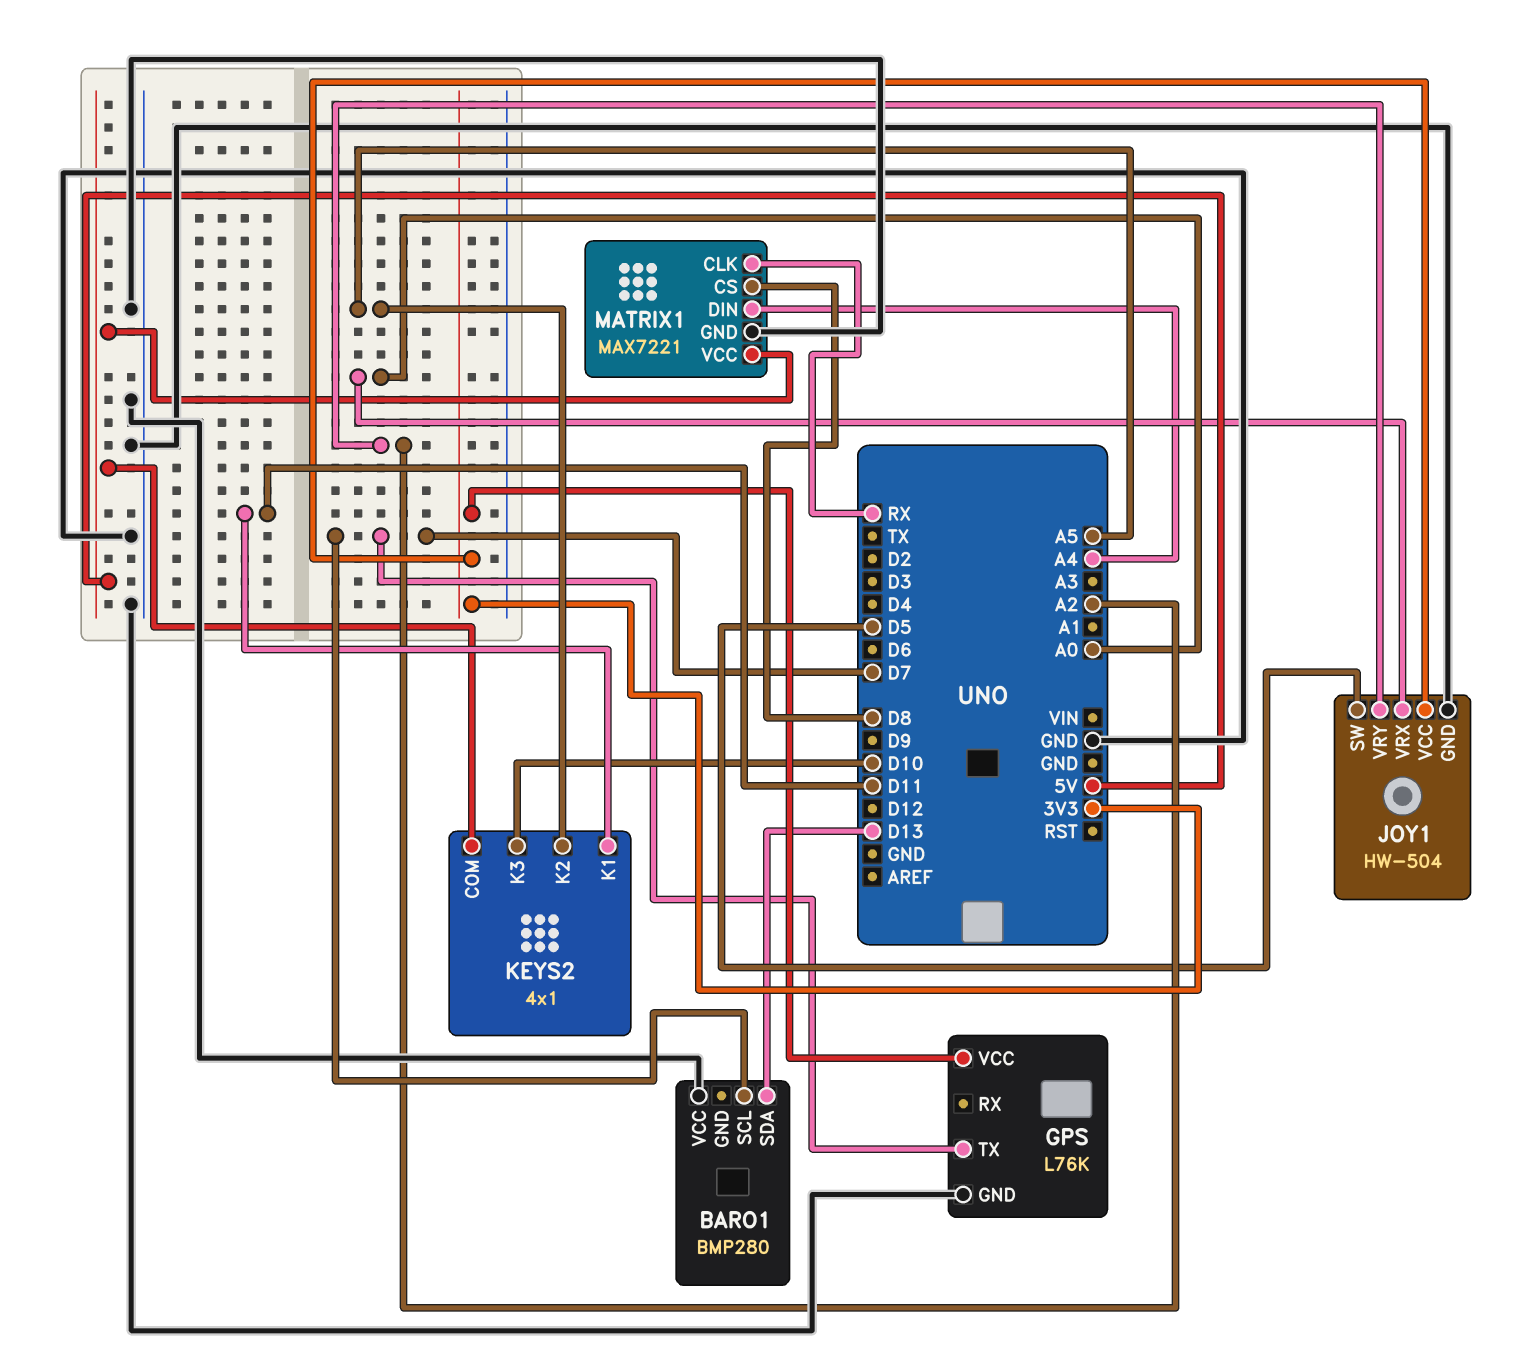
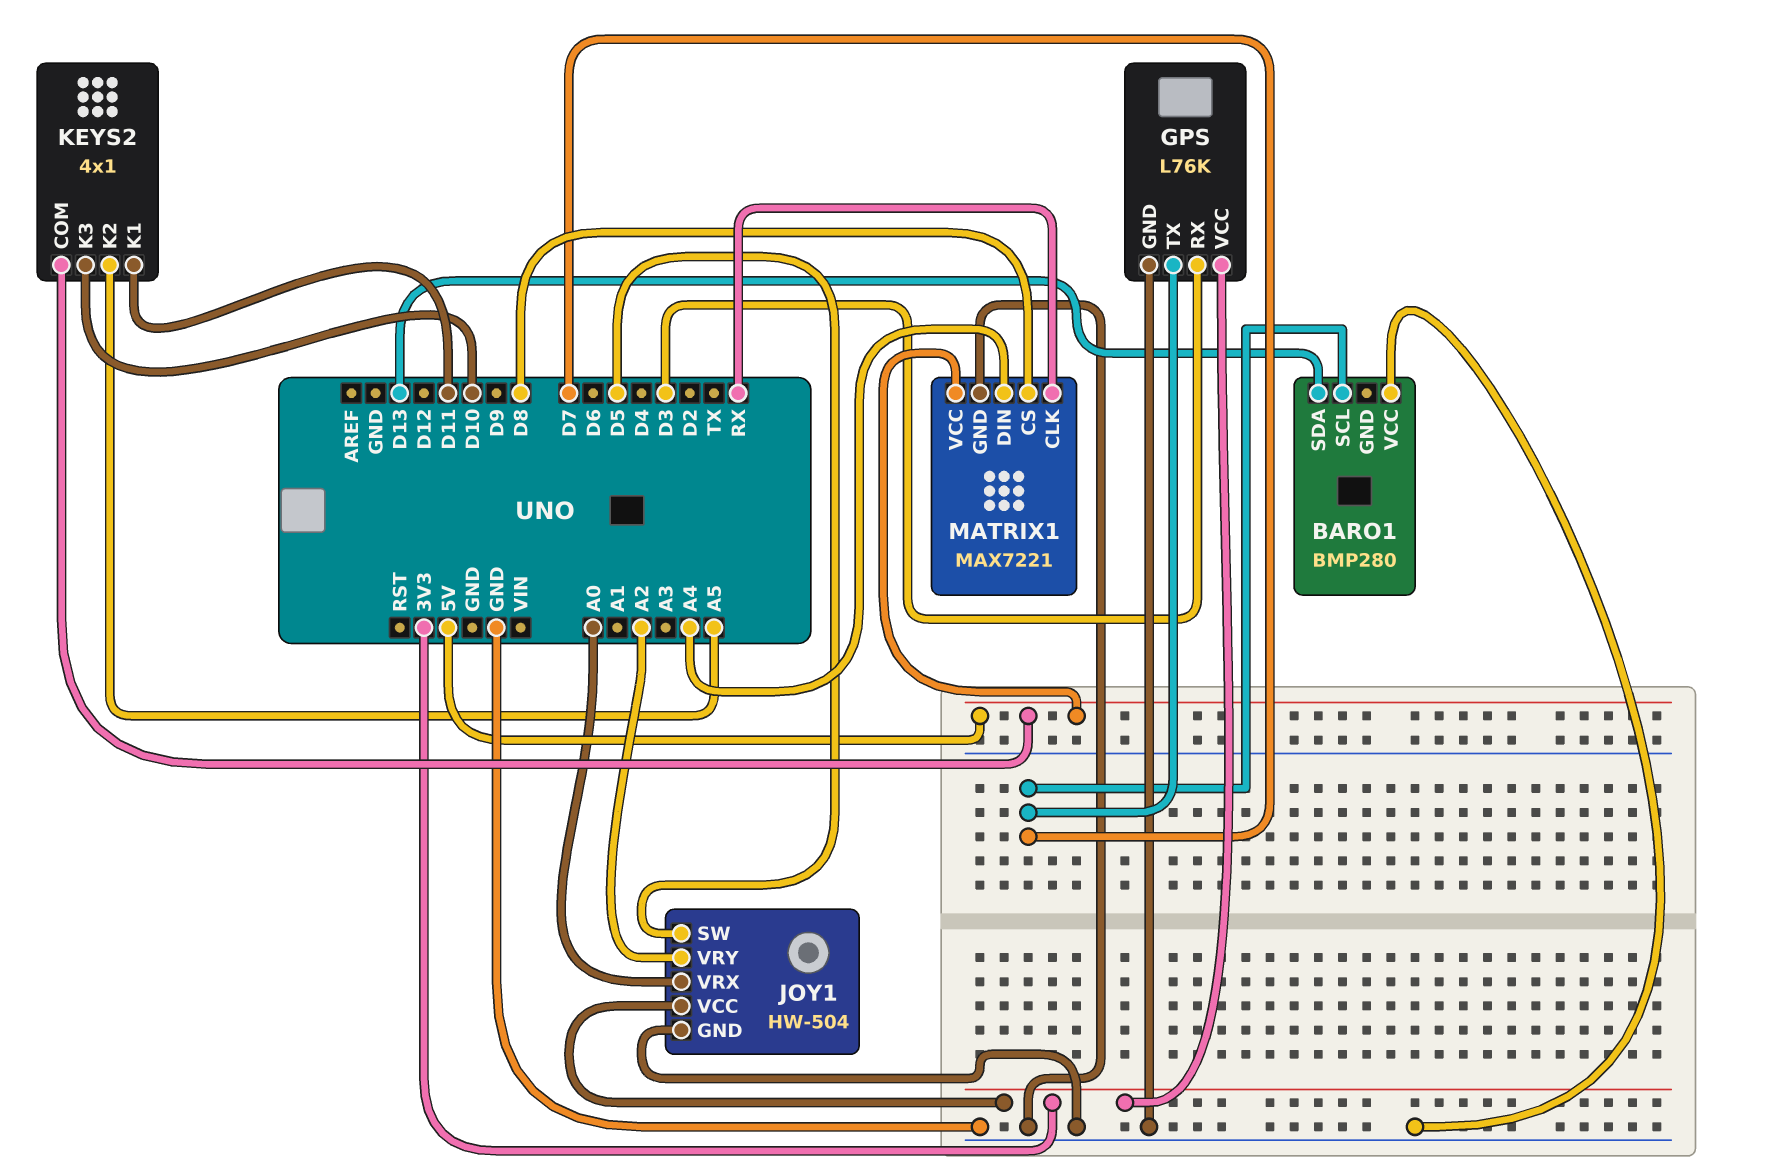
GPS pin RX: none -> D3

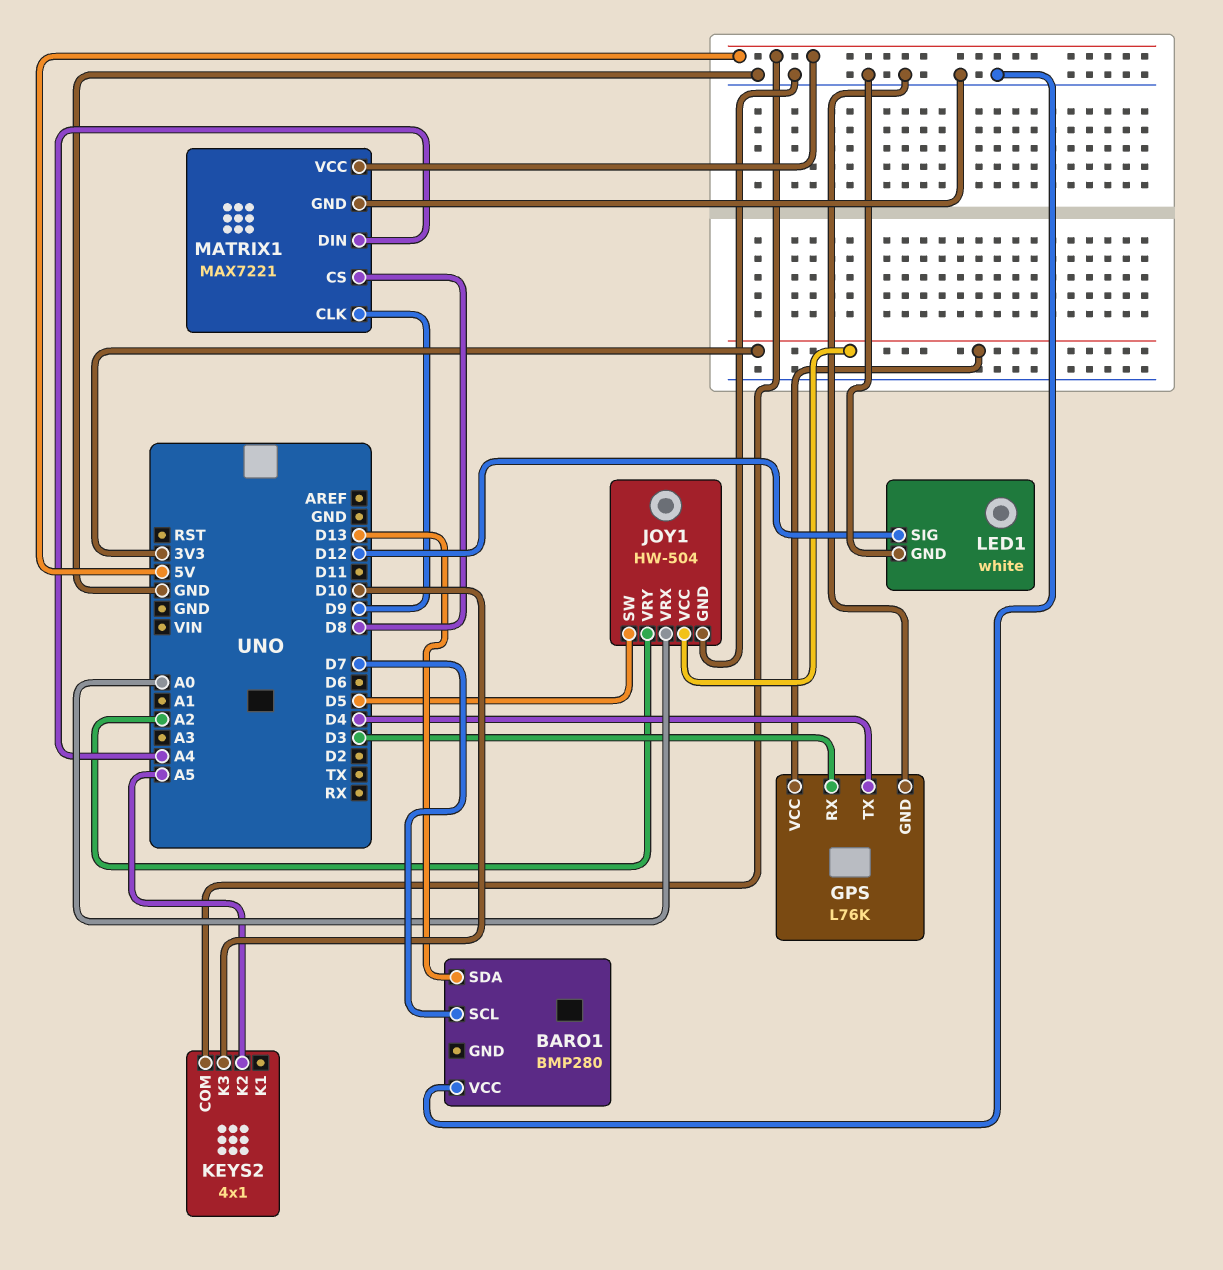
GPS pin TX: D7 -> D4
KEYS2 pin K1: D11 -> none
LED1: none -> white
LED1 pin GND: none -> GND
LED1 pin SIG: none -> D12
MATRIX1 pin CLK: RX -> D9

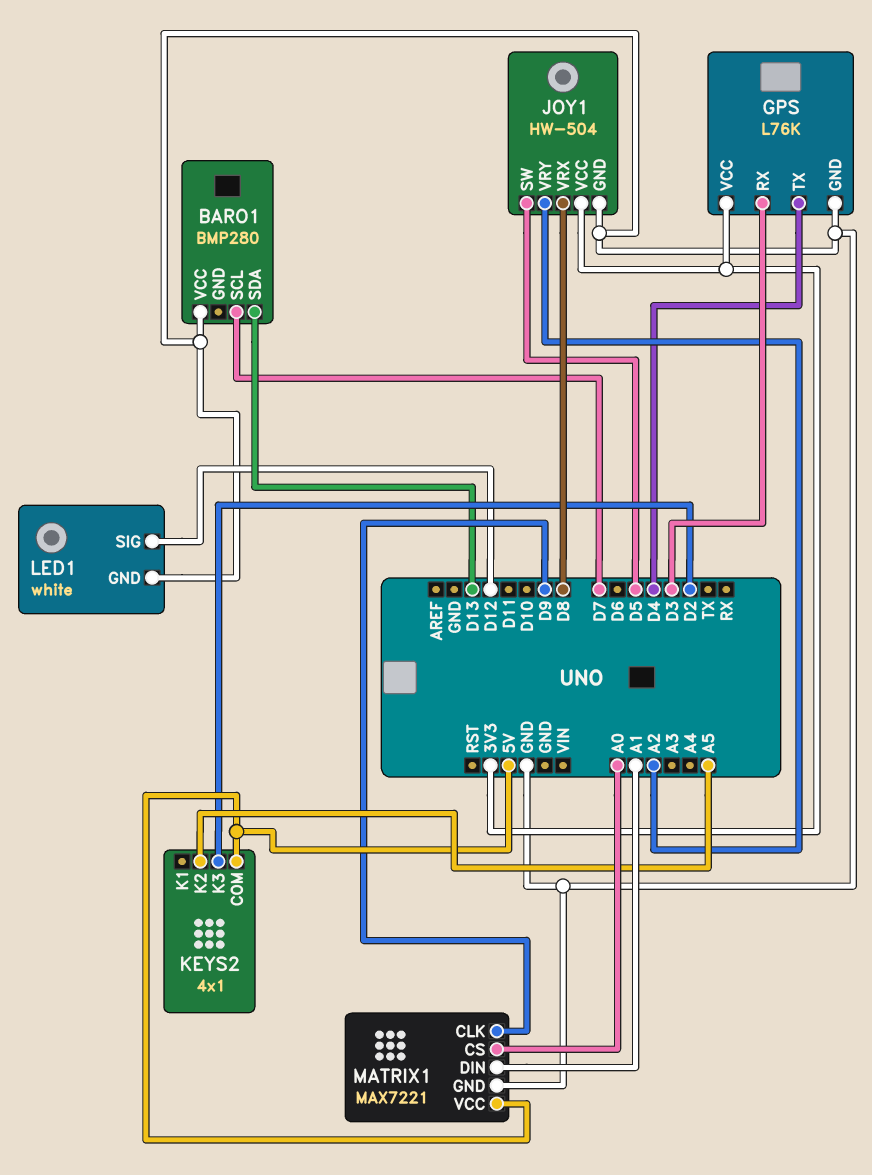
JOY1 pin VRX: A0 -> D8
KEYS2 pin K3: D10 -> D2
MATRIX1 pin CS: D8 -> A0
MATRIX1 pin DIN: A4 -> A1

